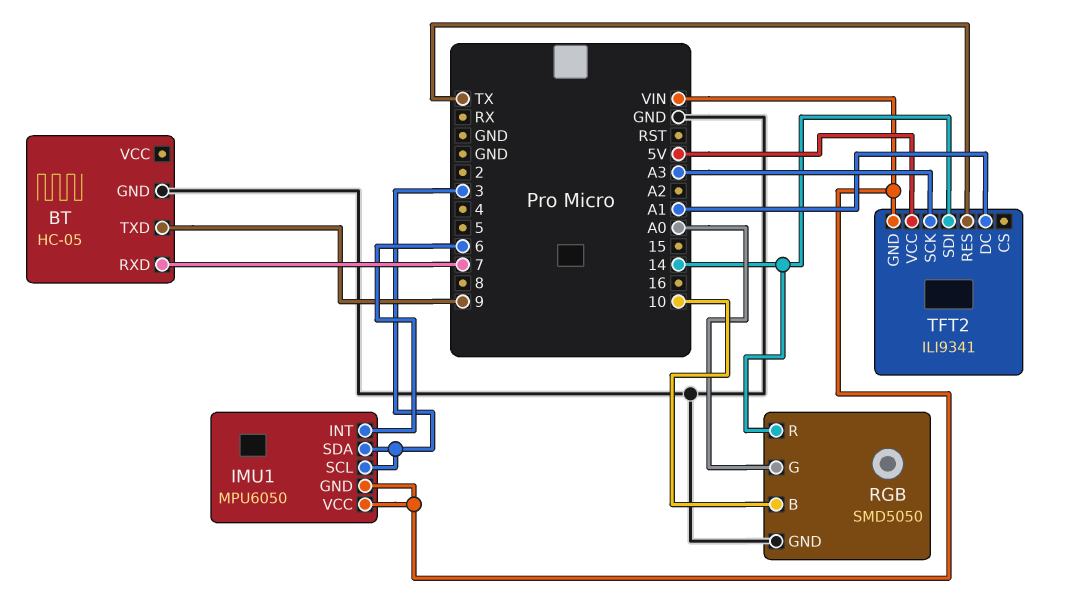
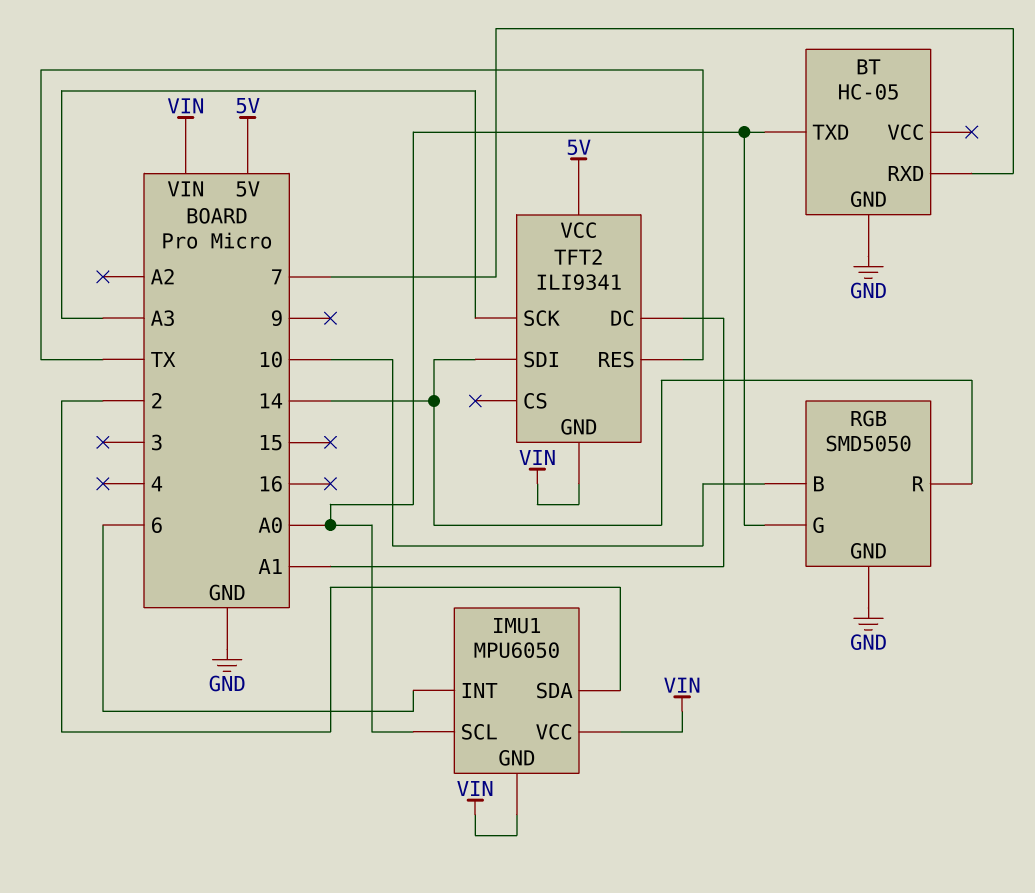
BT pin TXD: 9 -> A0
IMU1 pin SCL: 3 -> A0
IMU1 pin SDA: 3 -> 2

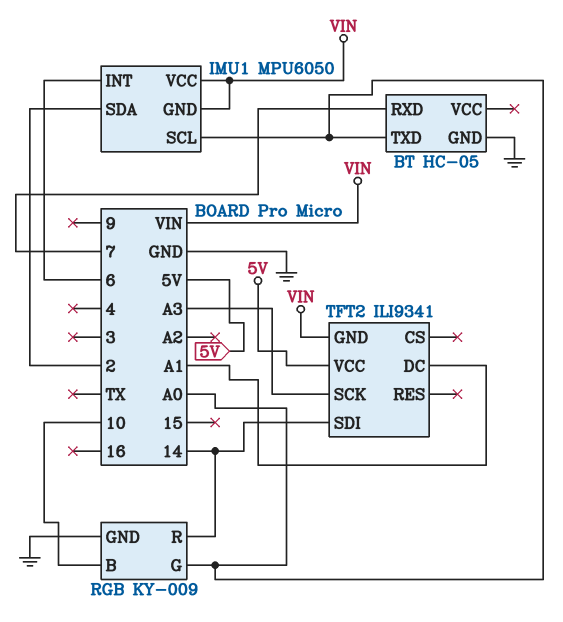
RGB: SMD5050 -> KY-009
TFT2 pin RES: TX -> none

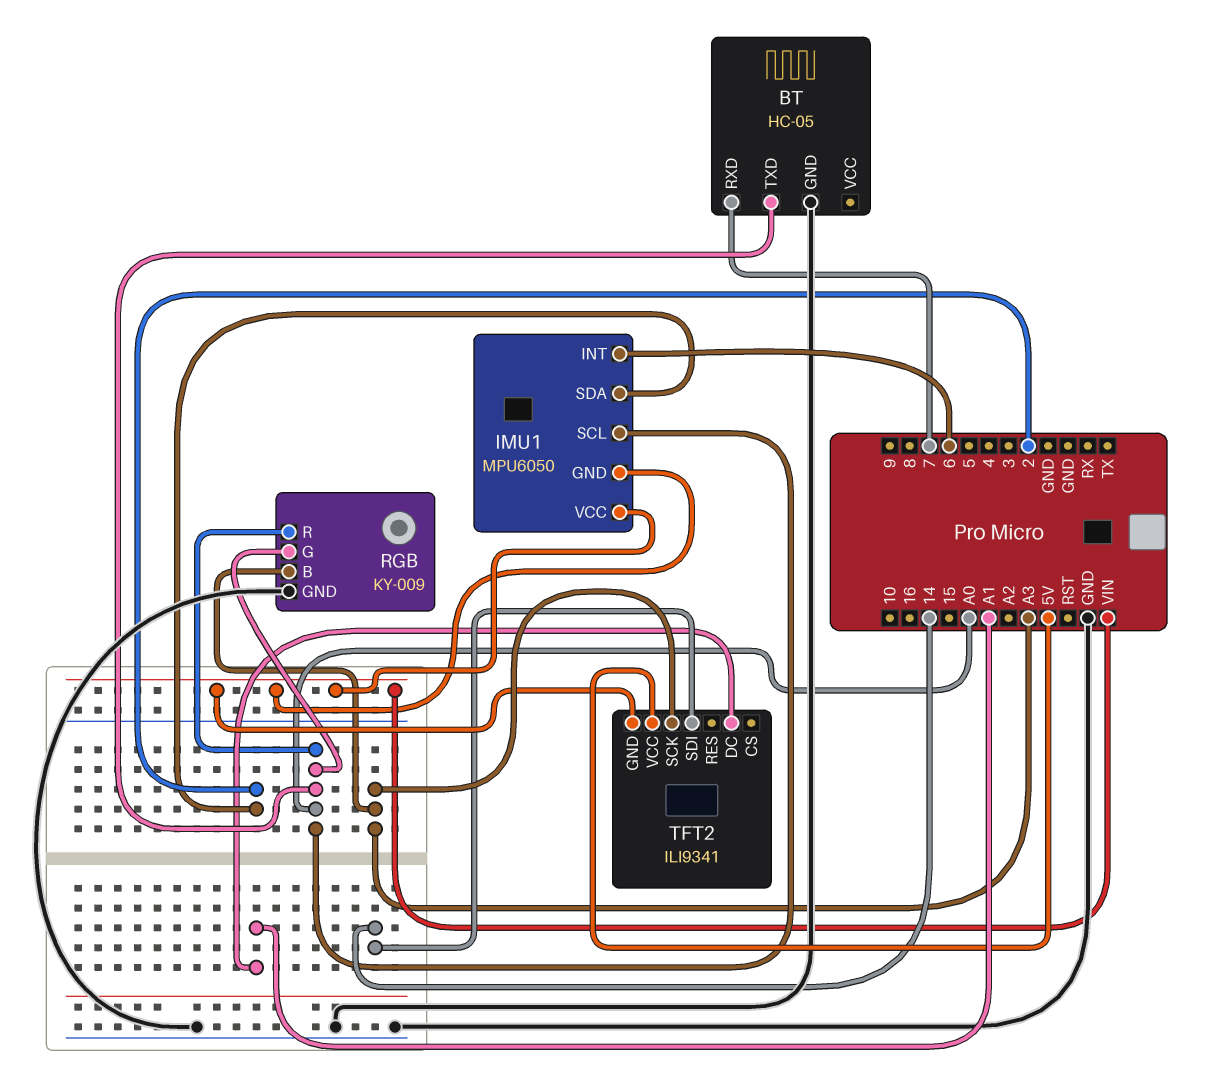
RGB pin B: 10 -> A3
RGB pin R: 14 -> A0

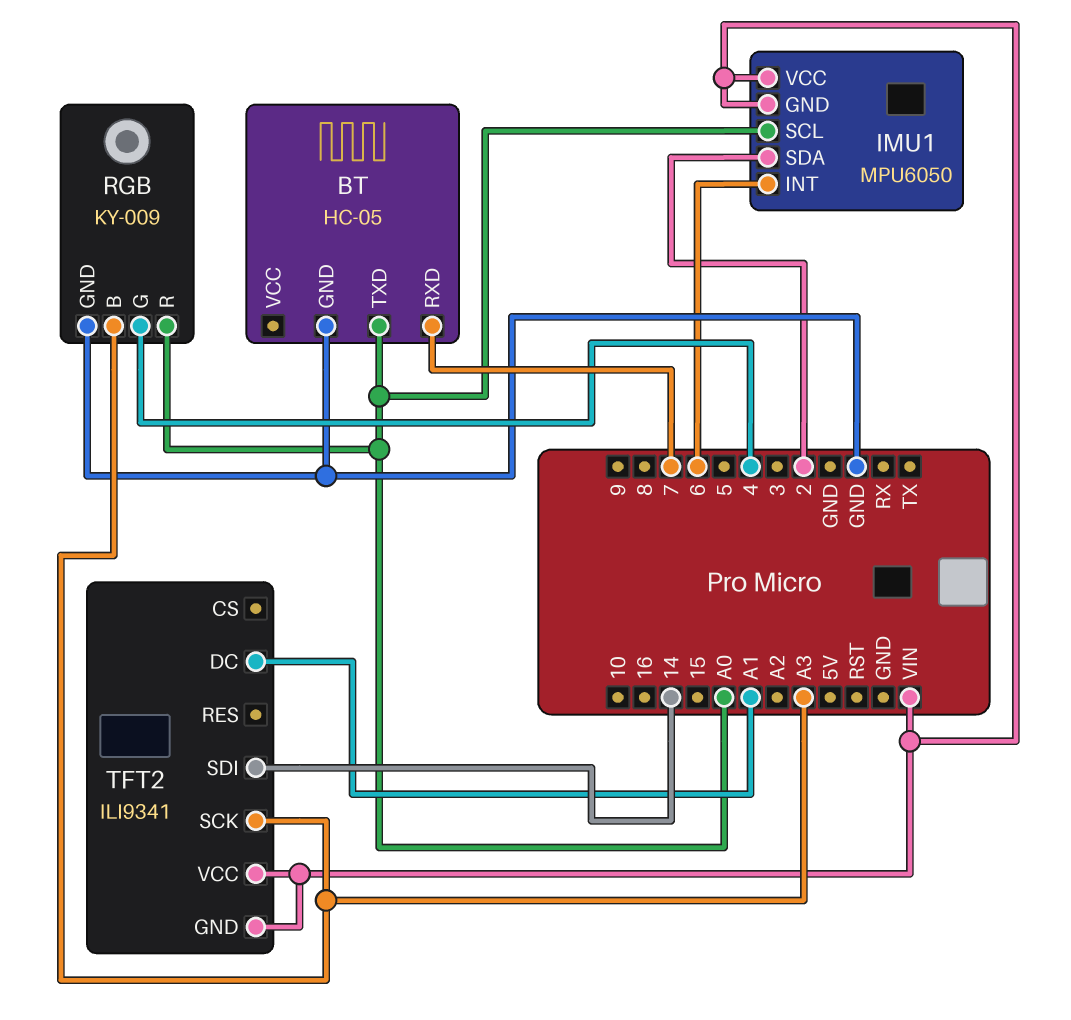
RGB pin G: A0 -> 4
TFT2 pin VCC: 5V -> VIN

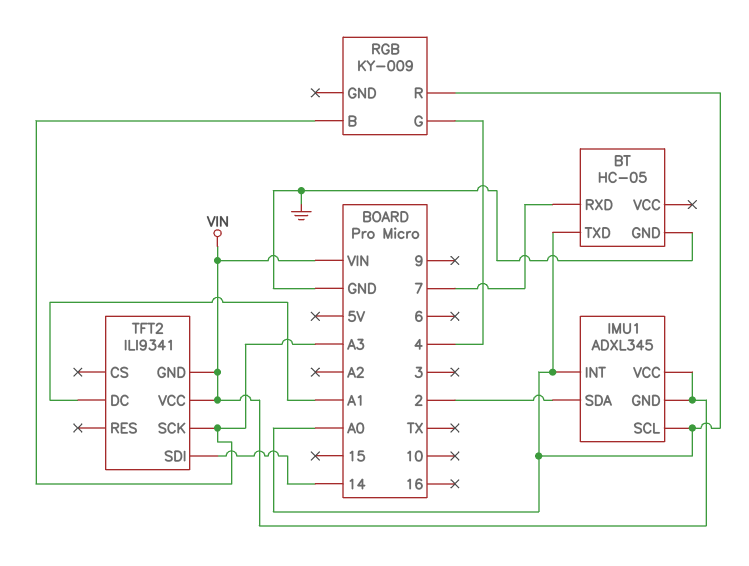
IMU1: MPU6050 -> ADXL345
IMU1 pin INT: 6 -> A0
RGB pin GND: GND -> none

